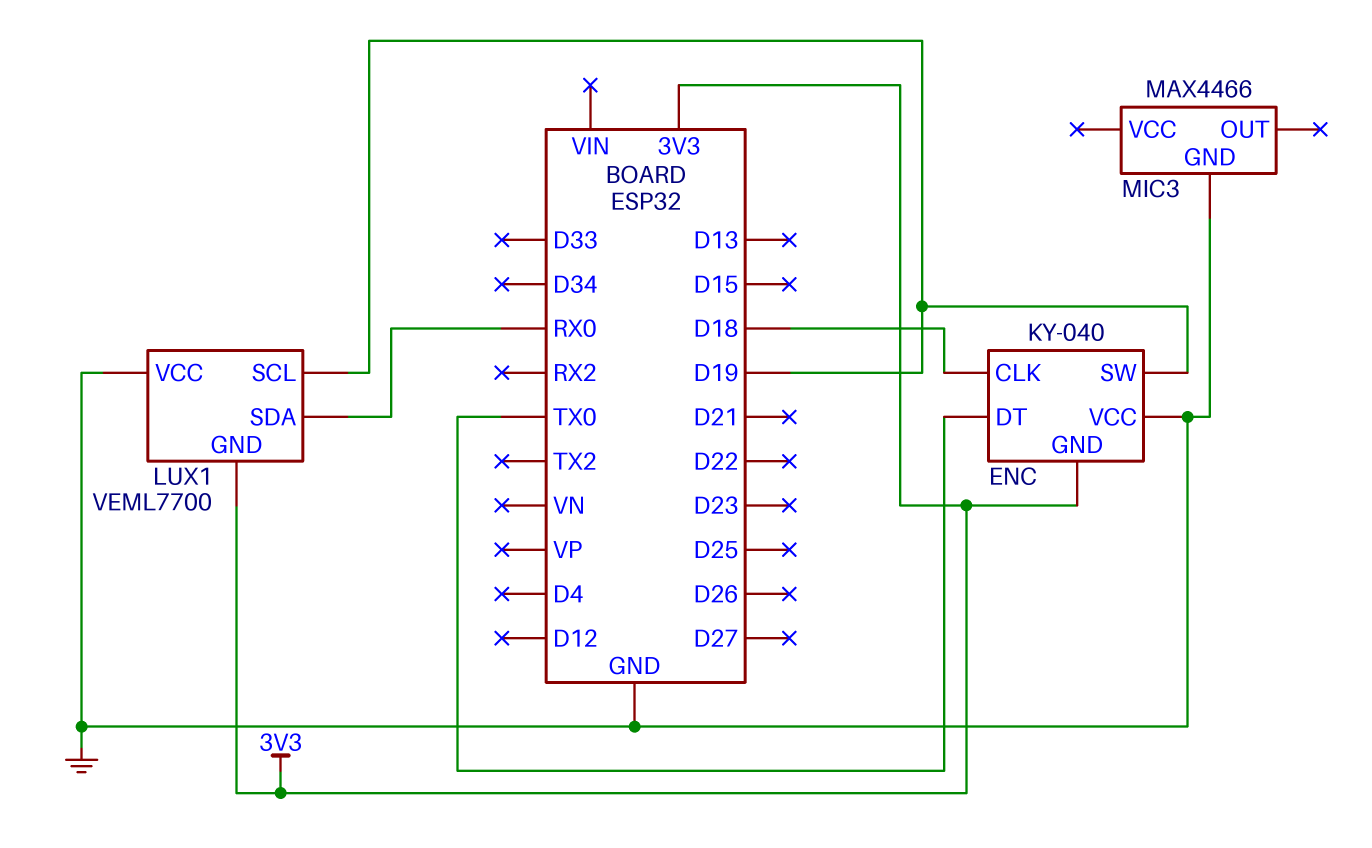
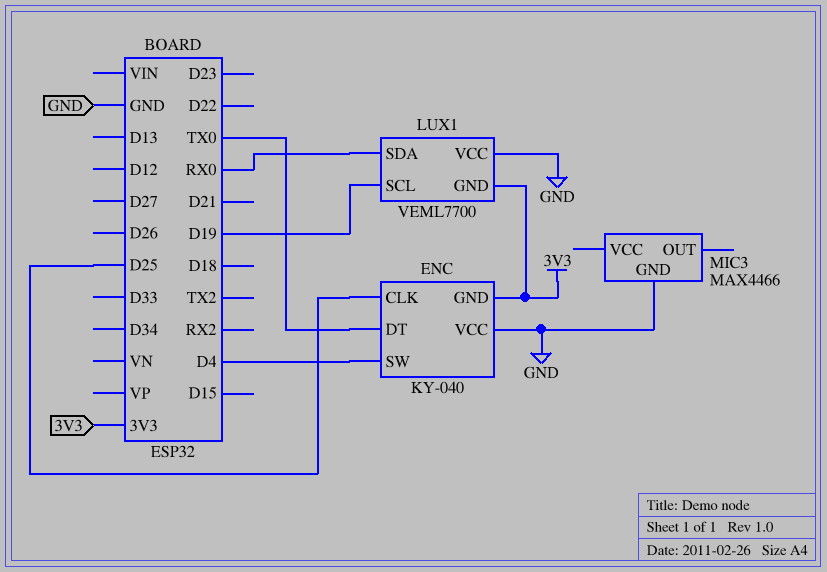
ENC pin CLK: D18 -> D25
ENC pin SW: D19 -> D4

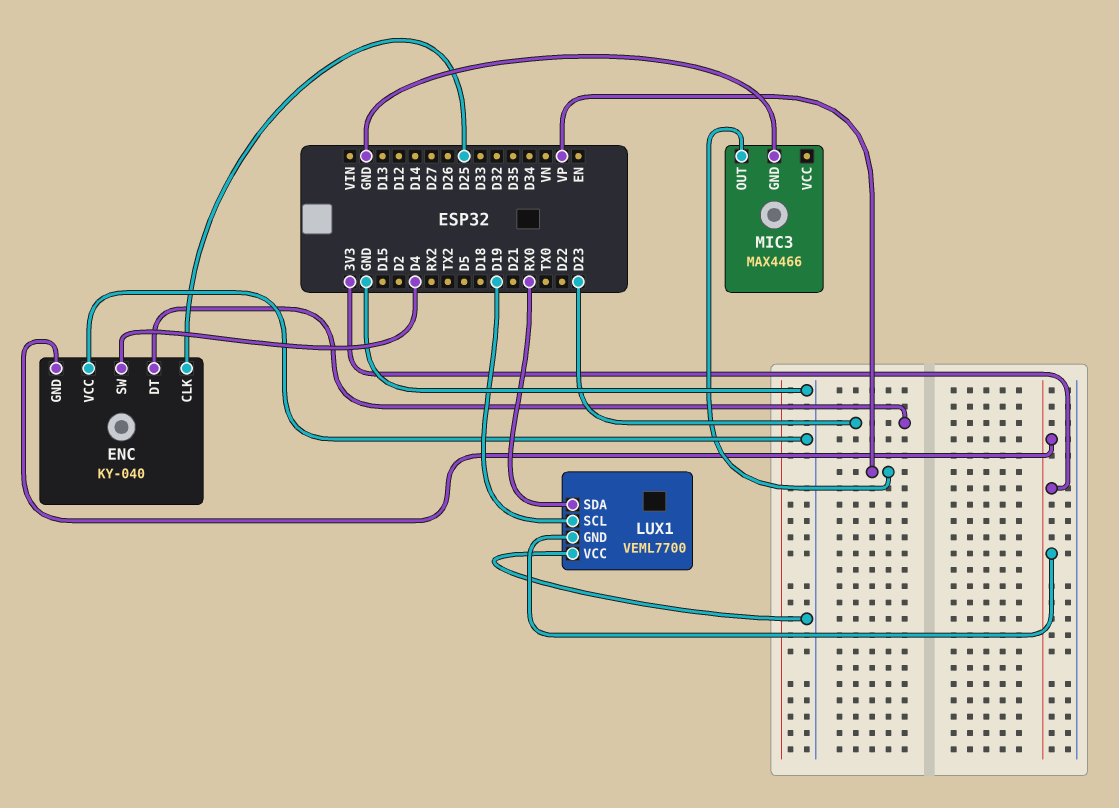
ENC pin DT: TX0 -> D23
MIC3 pin OUT: none -> VP

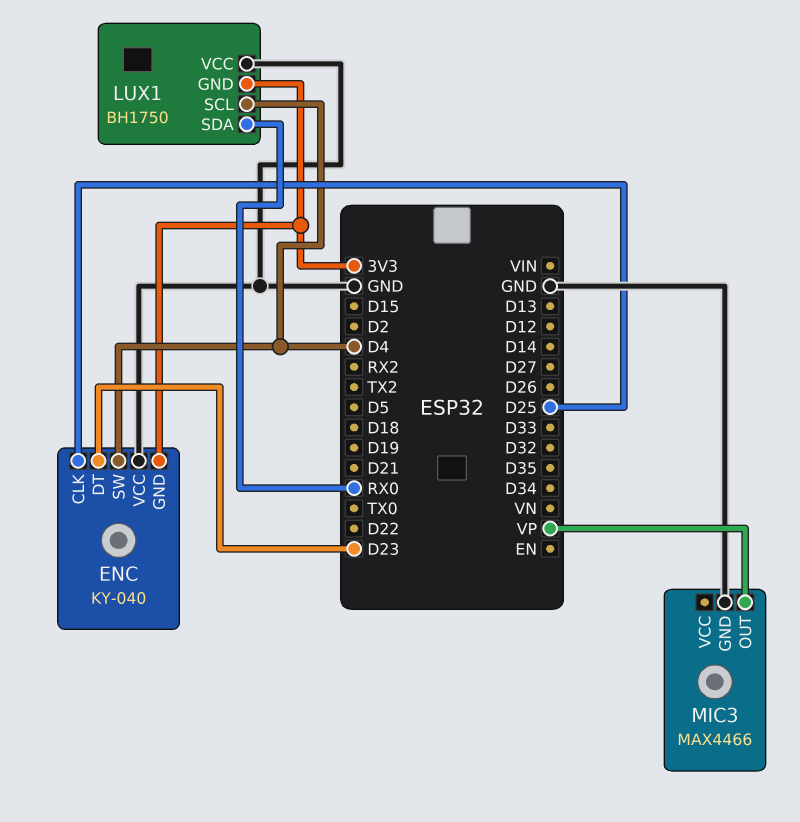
LUX1: VEML7700 -> BH1750
LUX1 pin SCL: D19 -> D4

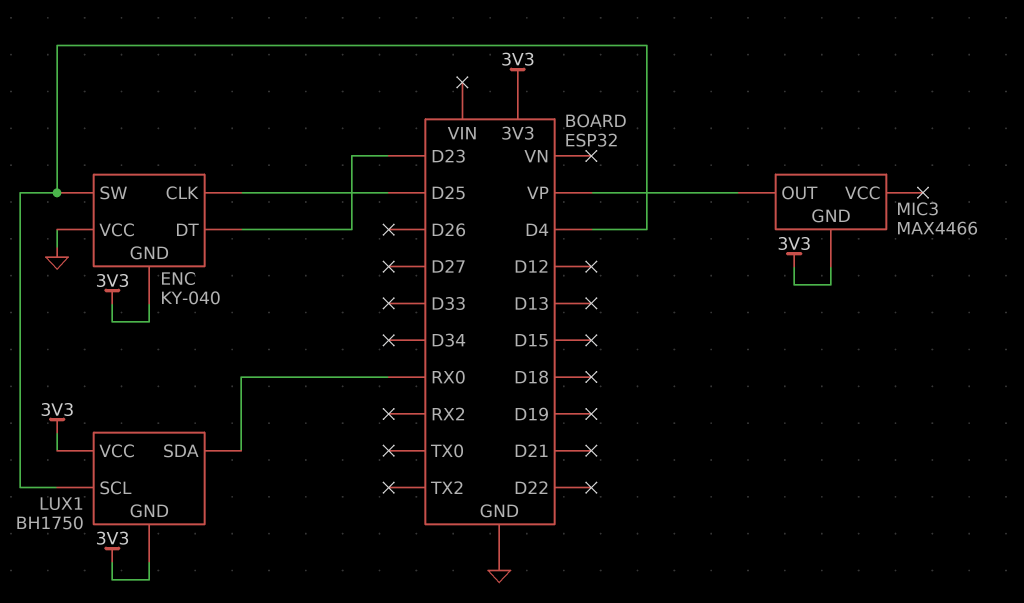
LUX1 pin VCC: GND -> 3V3
MIC3 pin GND: GND -> 3V3

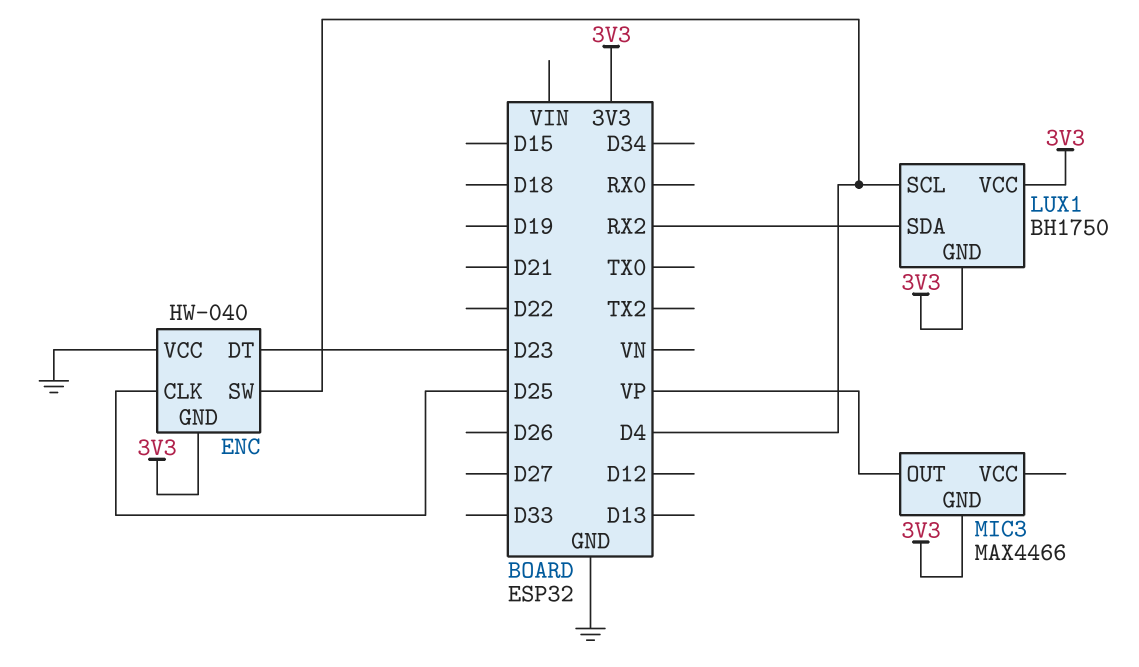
ENC: KY-040 -> HW-040
LUX1 pin SDA: RX0 -> RX2

